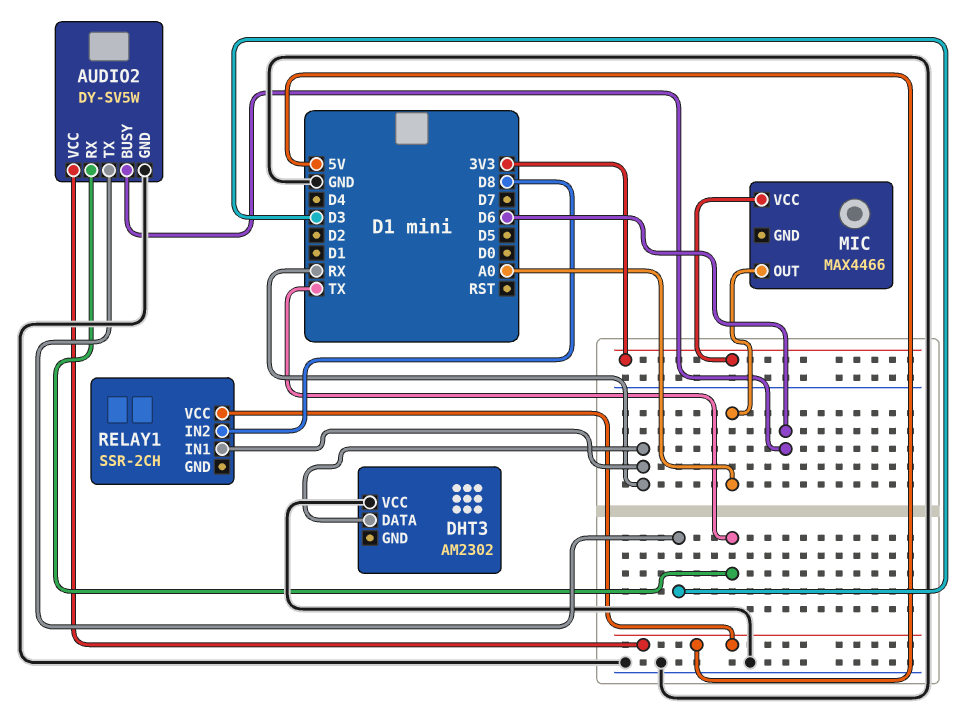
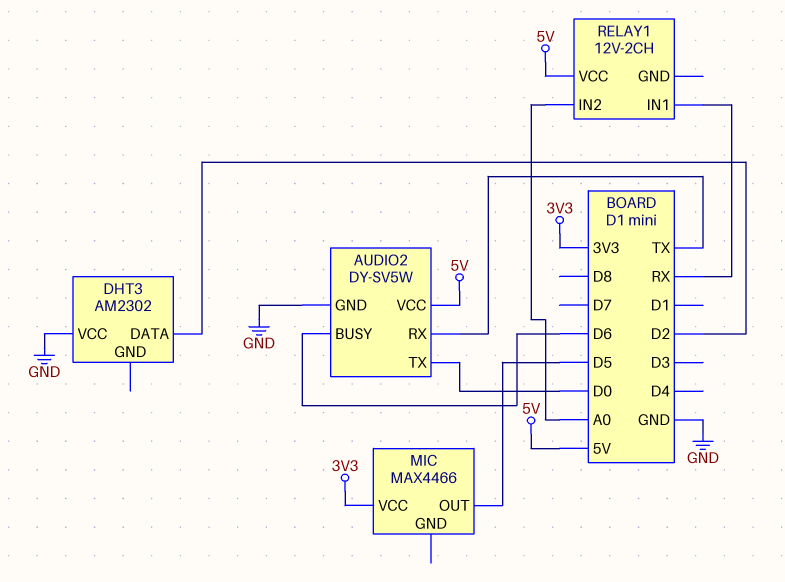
AUDIO2 pin TX: D3 -> D0
DHT3 pin DATA: RX -> D2
MIC pin OUT: A0 -> D5
RELAY1: SSR-2CH -> 12V-2CH
RELAY1 pin IN2: D8 -> A0

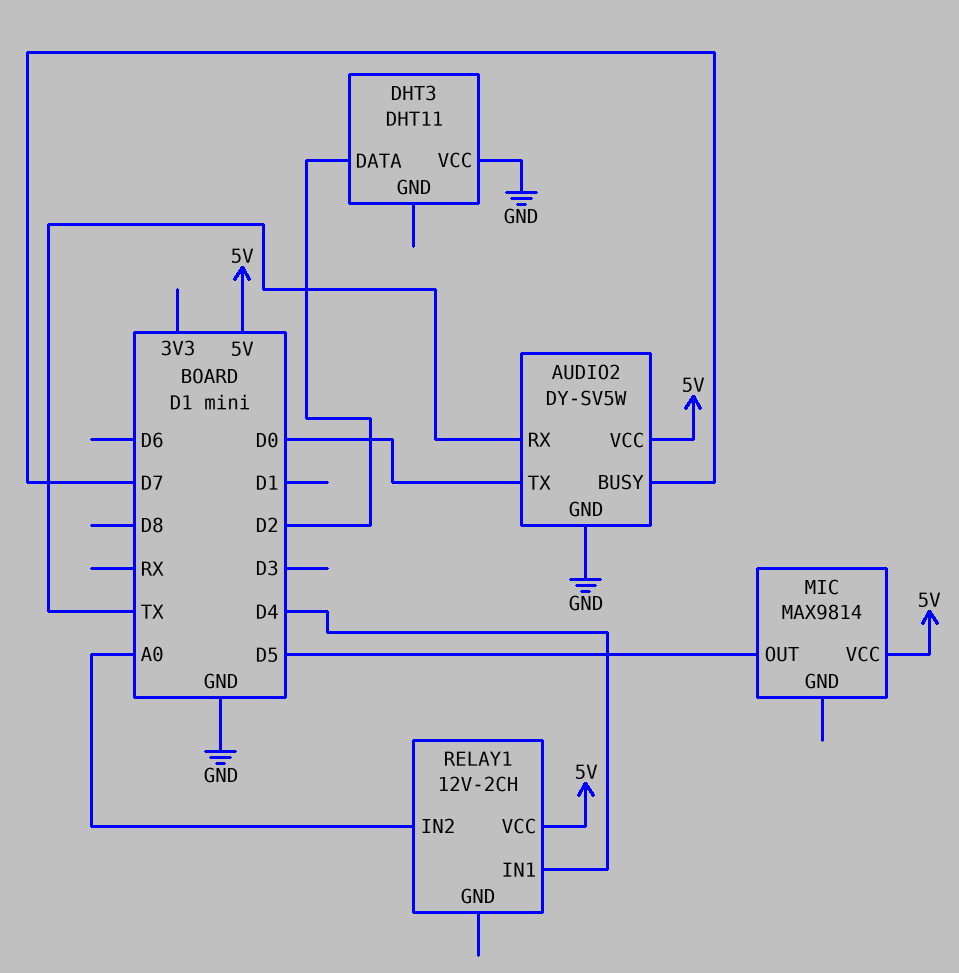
AUDIO2 pin BUSY: D6 -> D7
DHT3: AM2302 -> DHT11
MIC: MAX4466 -> MAX9814
MIC pin VCC: 3V3 -> 5V
RELAY1 pin IN1: RX -> D4

